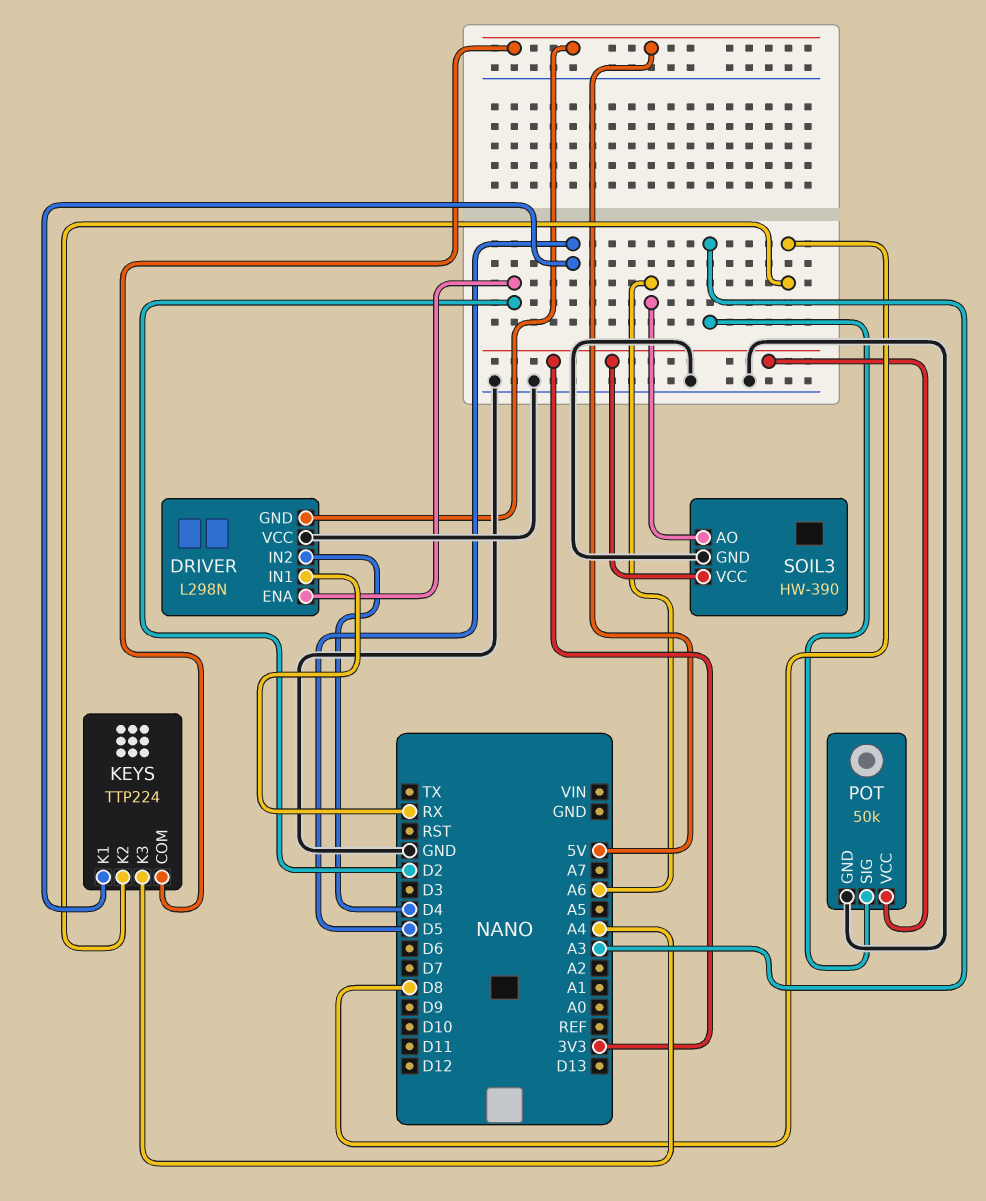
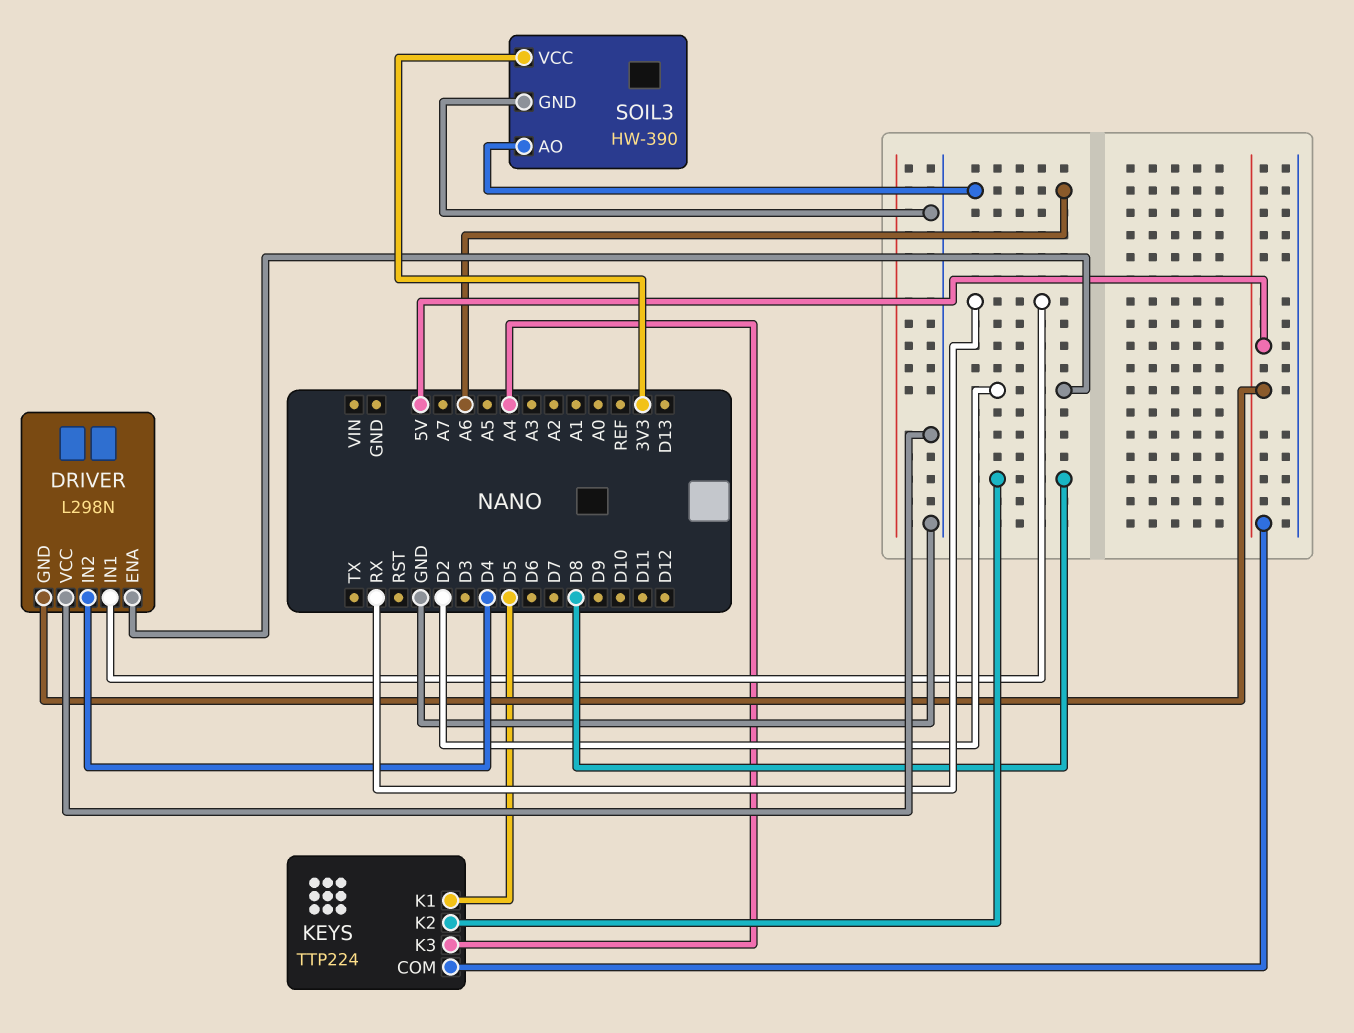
POT: 50k -> none
POT pin GND: GND -> none
POT pin SIG: A3 -> none
POT pin VCC: 3V3 -> none

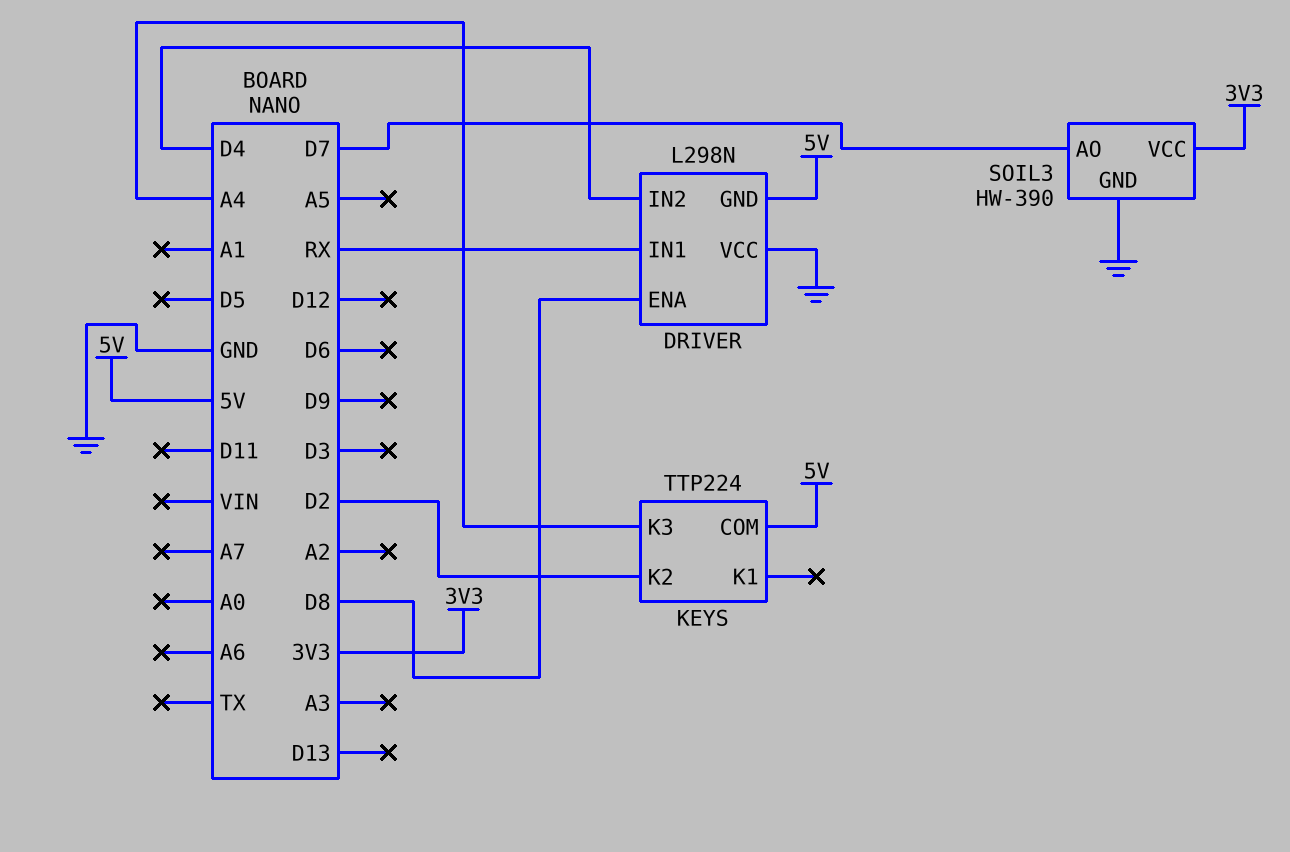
DRIVER pin ENA: D2 -> D8
KEYS pin K1: D5 -> none
KEYS pin K2: D8 -> D2
SOIL3 pin AO: A6 -> D7

